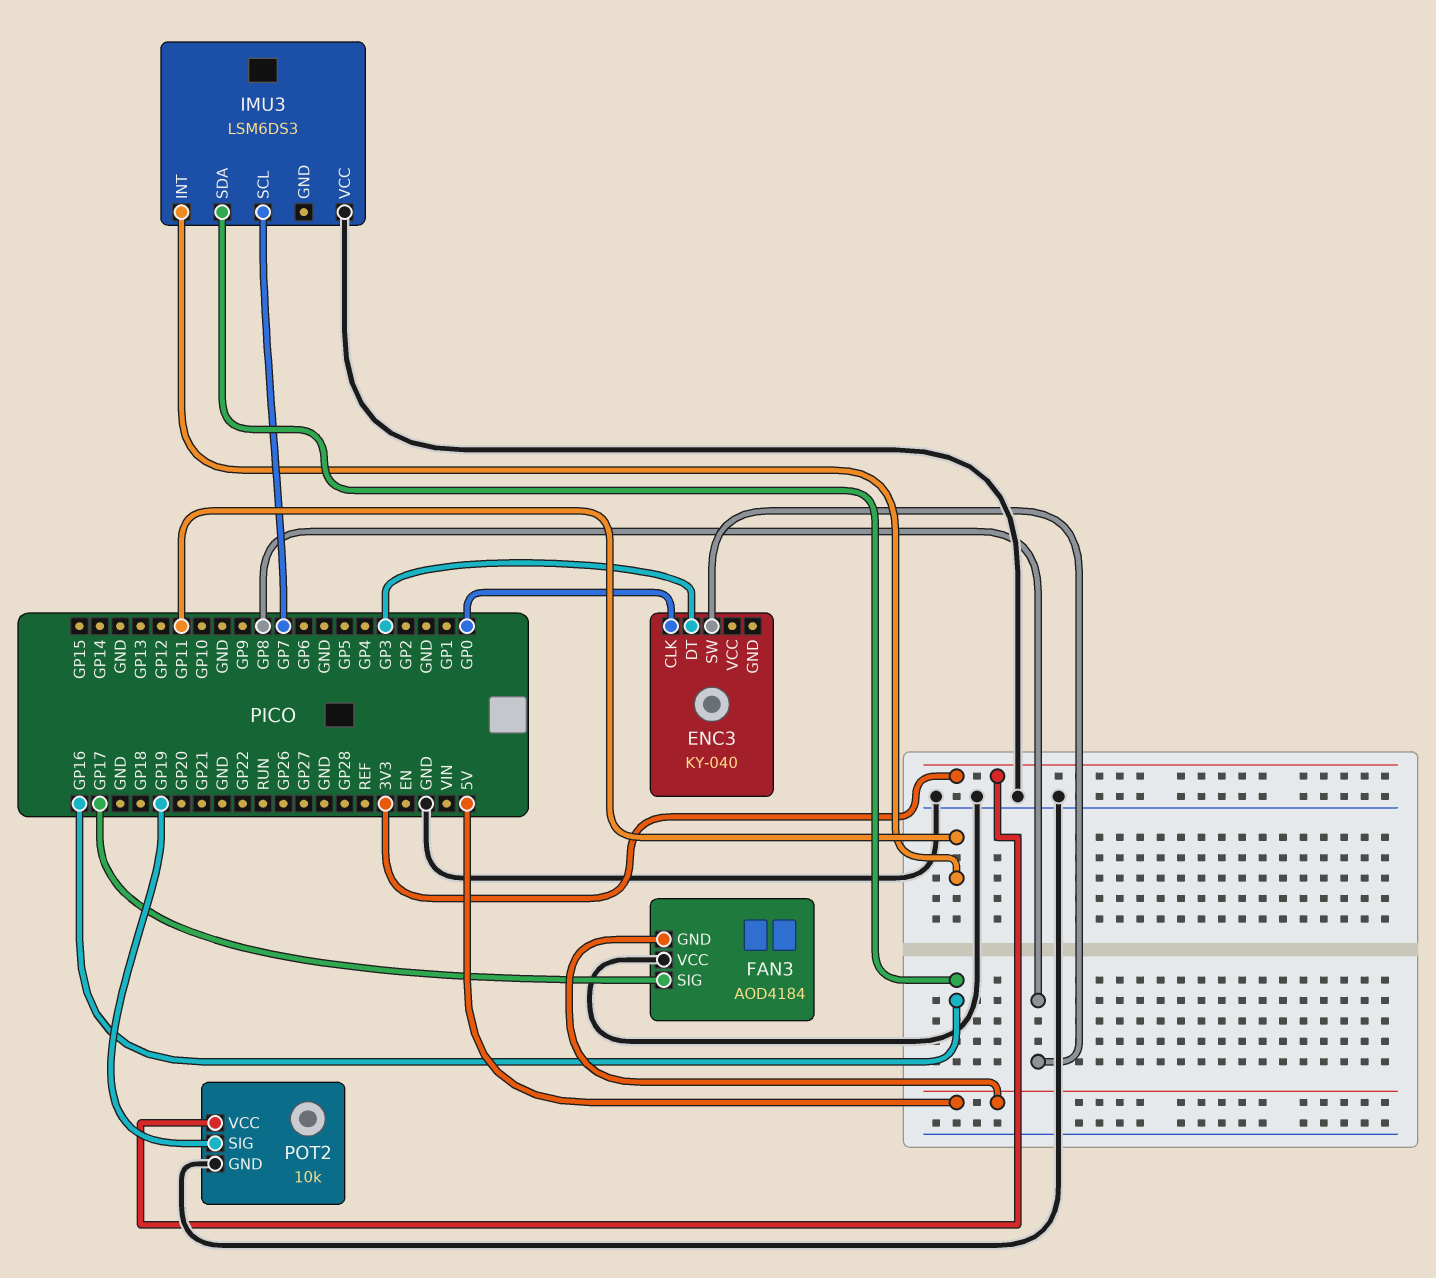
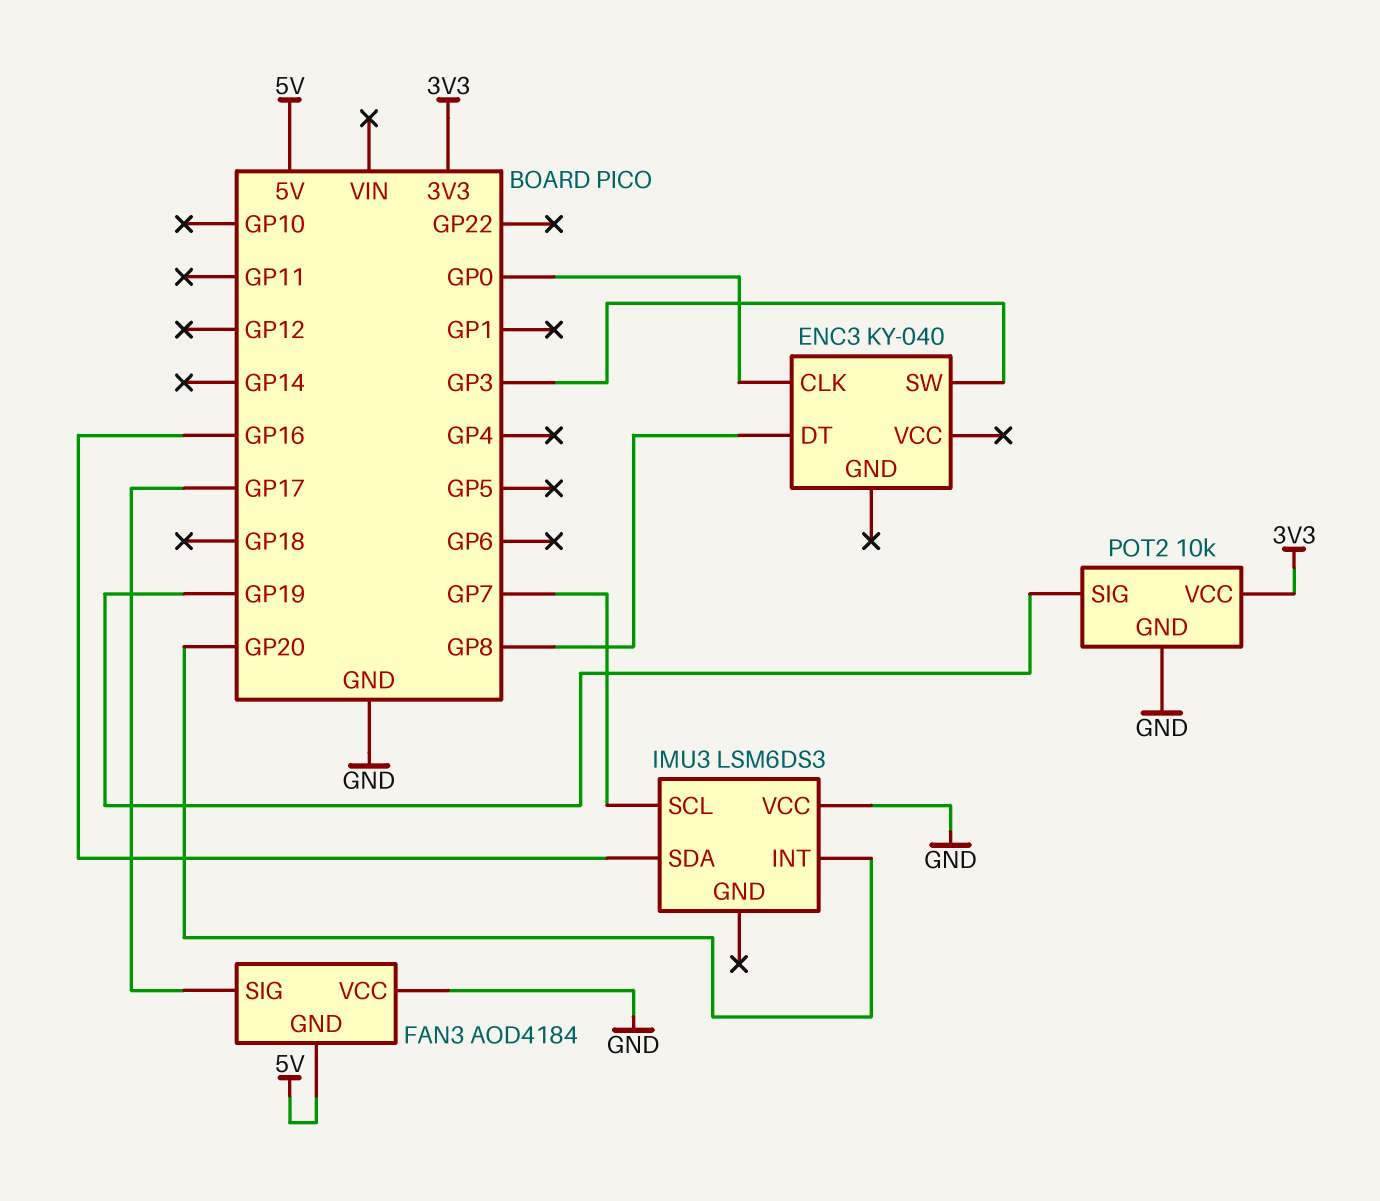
ENC3 pin DT: GP3 -> GP8
ENC3 pin SW: GP8 -> GP3
IMU3 pin INT: GP11 -> GP20

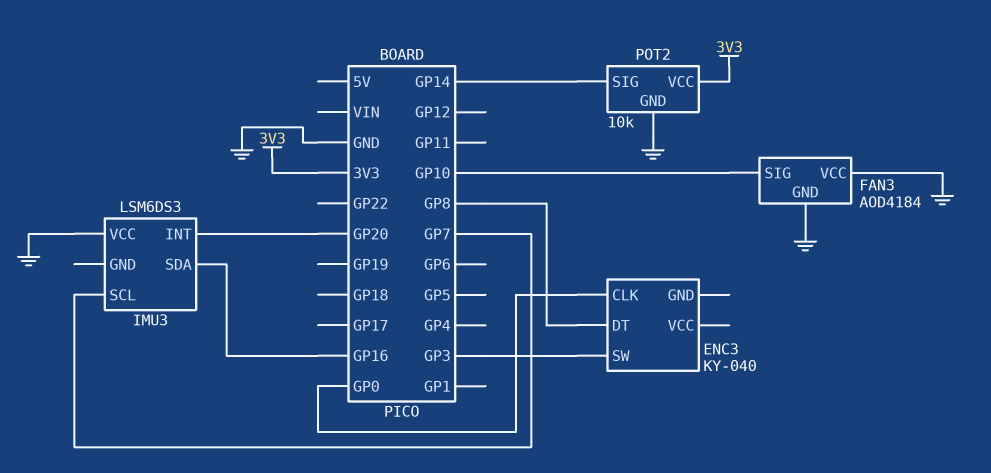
FAN3 pin GND: 5V -> GND
FAN3 pin SIG: GP17 -> GP10
POT2 pin SIG: GP19 -> GP14

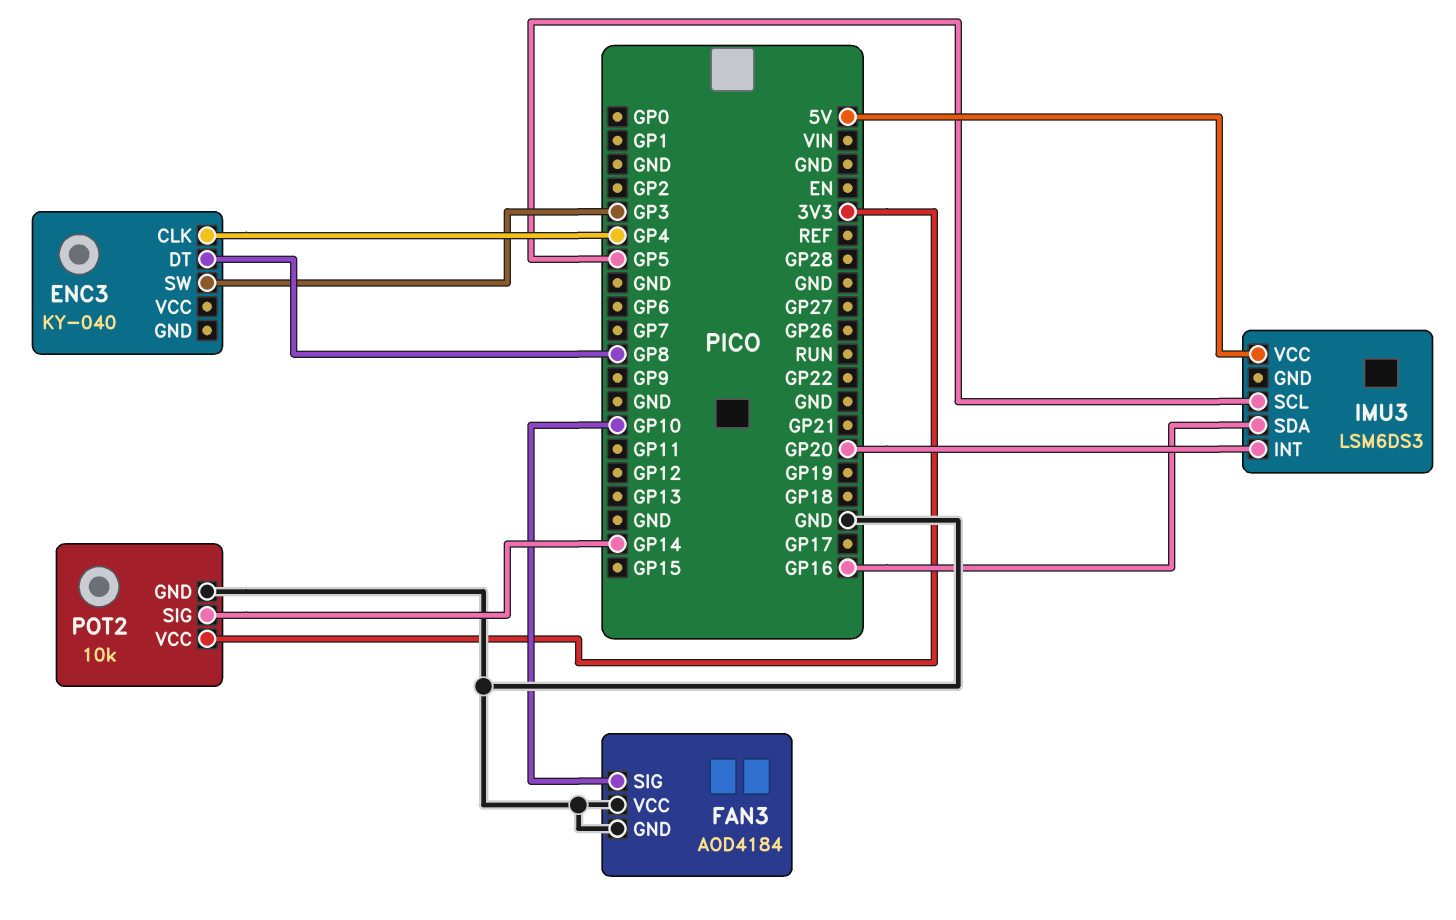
ENC3 pin CLK: GP0 -> GP4
IMU3 pin SCL: GP7 -> GP5
IMU3 pin VCC: GND -> 5V

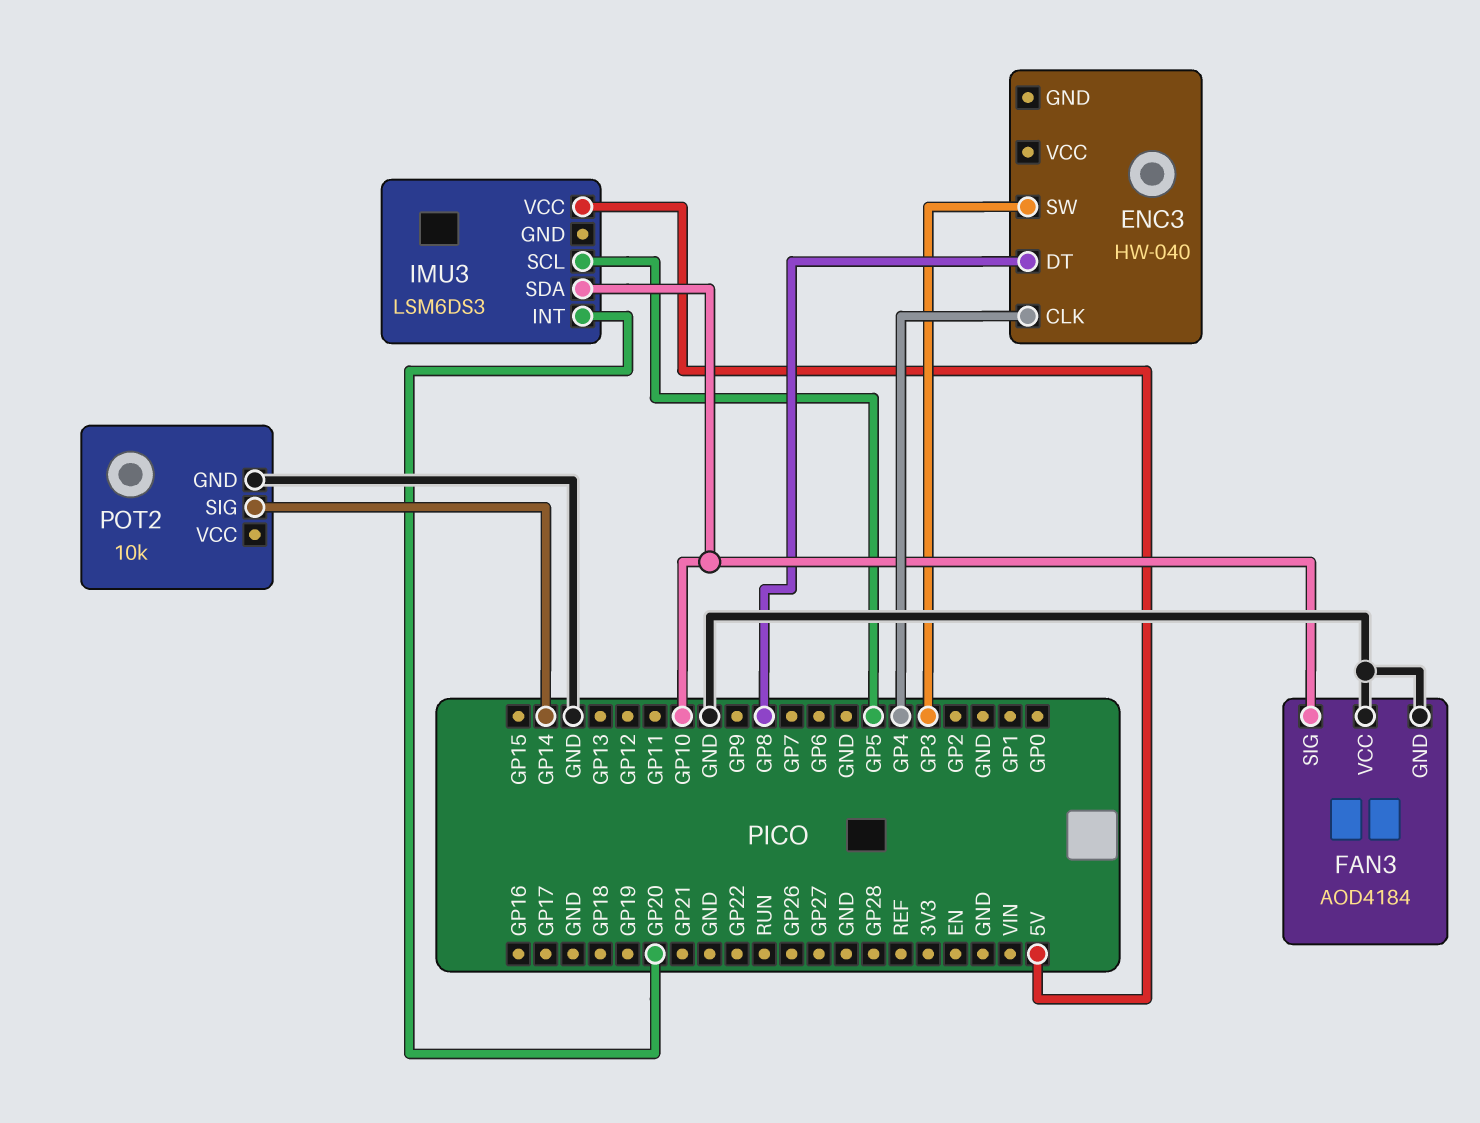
ENC3: KY-040 -> HW-040
IMU3 pin SDA: GP16 -> GP10
POT2 pin VCC: 3V3 -> none

